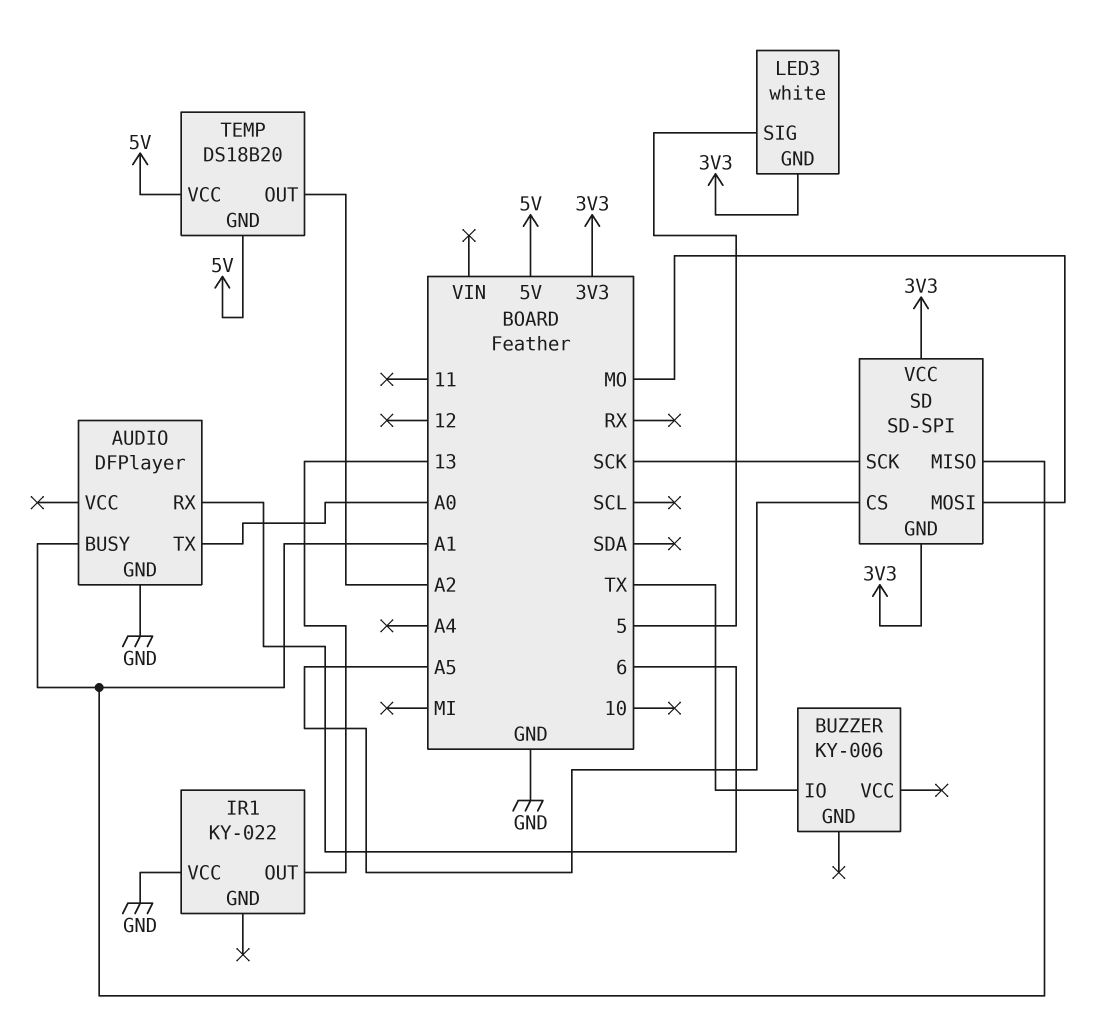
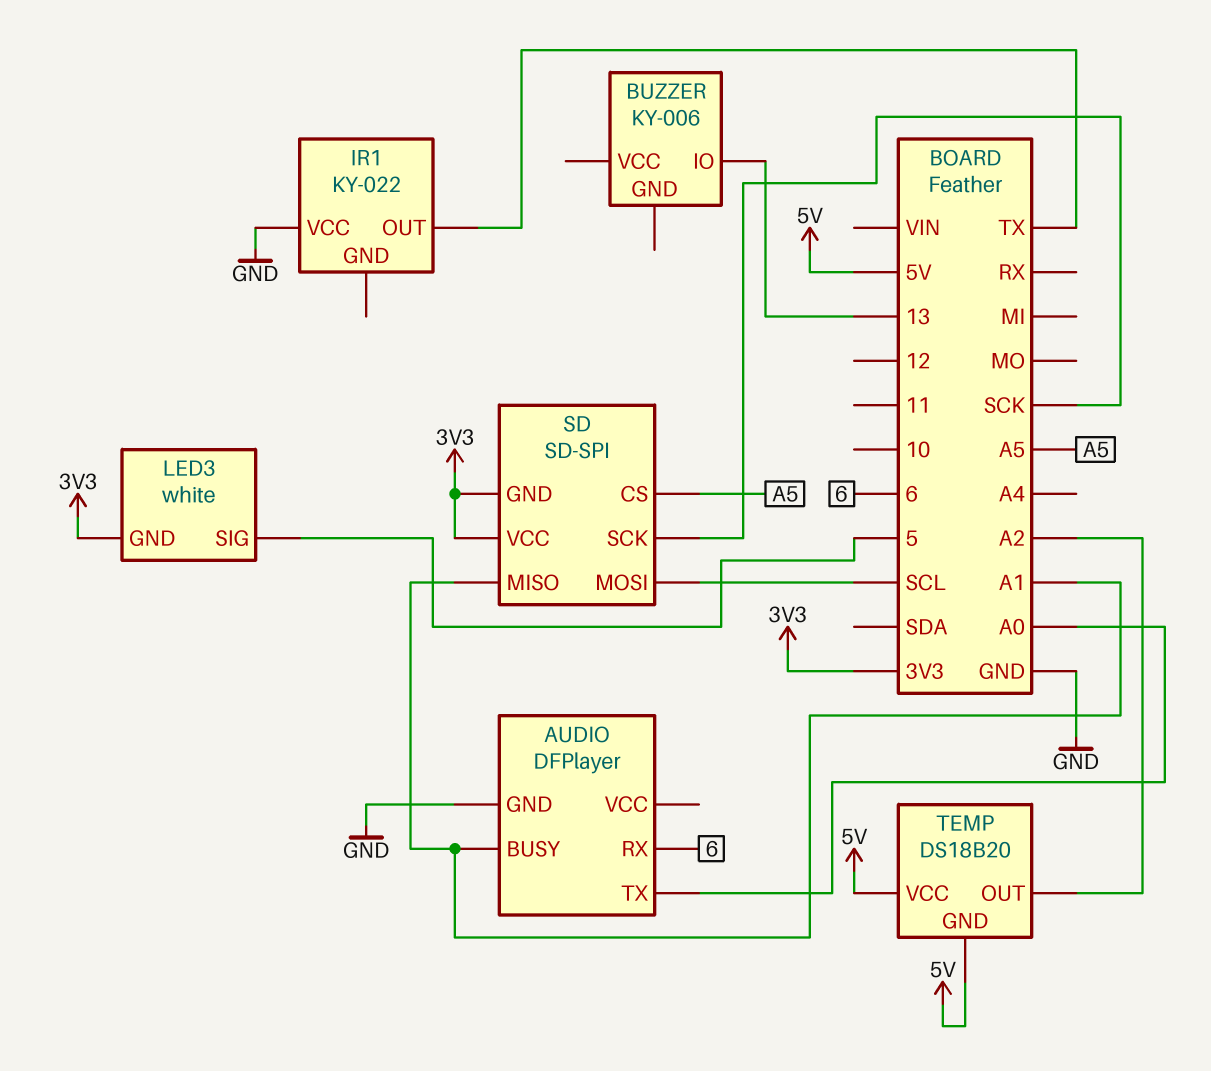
BUZZER pin IO: TX -> 13
IR1 pin OUT: 13 -> TX
SD pin MOSI: MO -> SCL

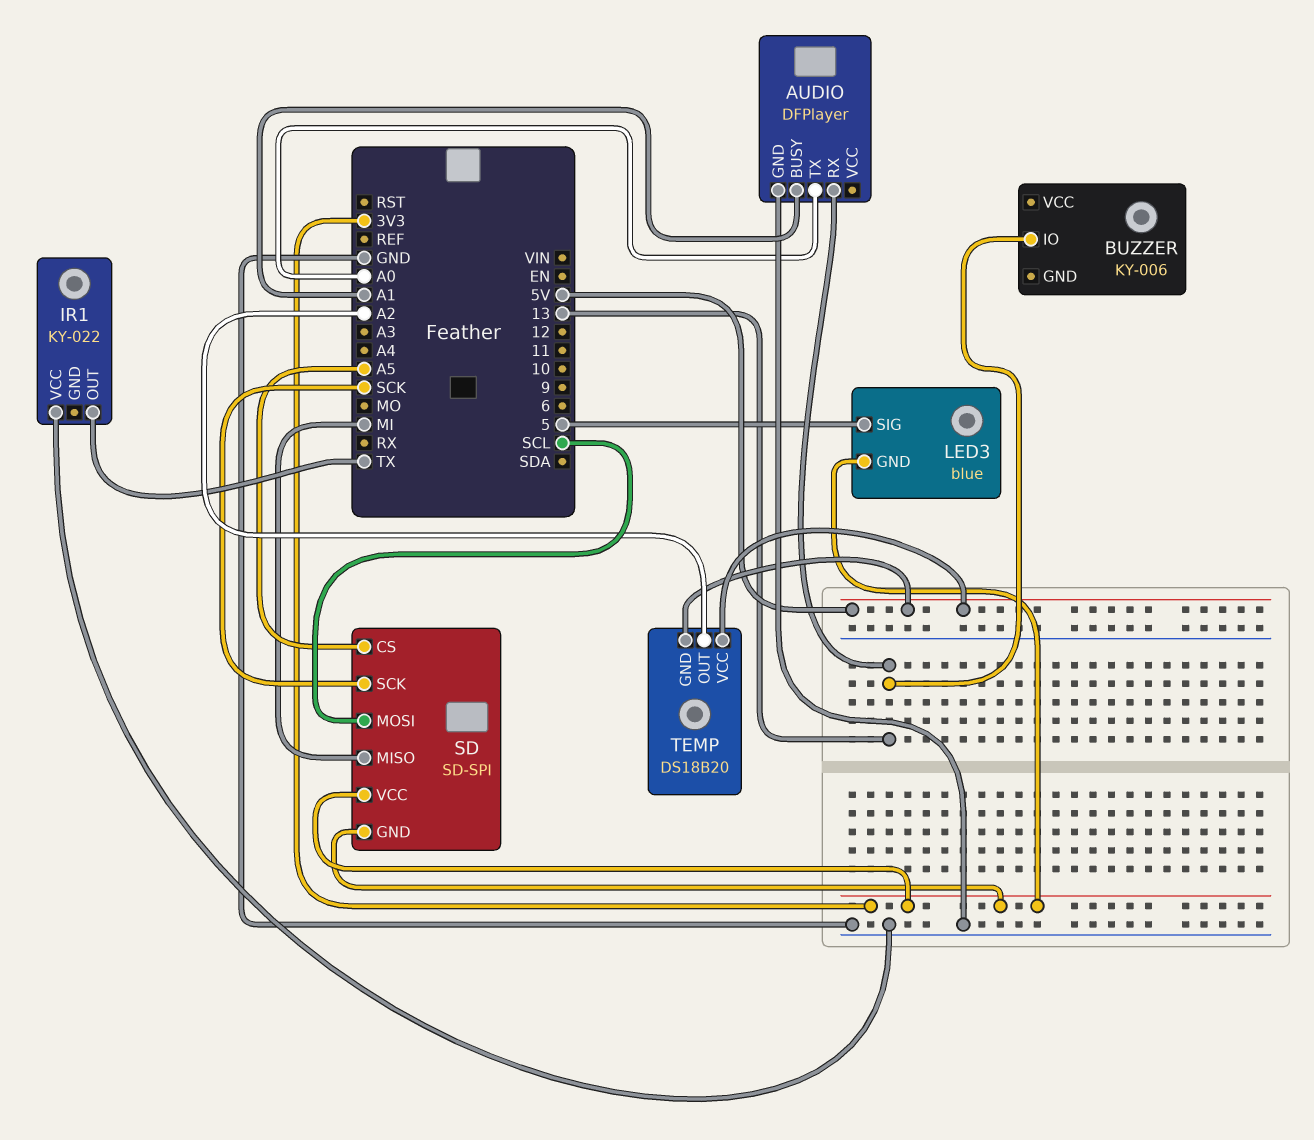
AUDIO pin RX: 6 -> 13
LED3: white -> blue
SD pin MISO: A1 -> MI

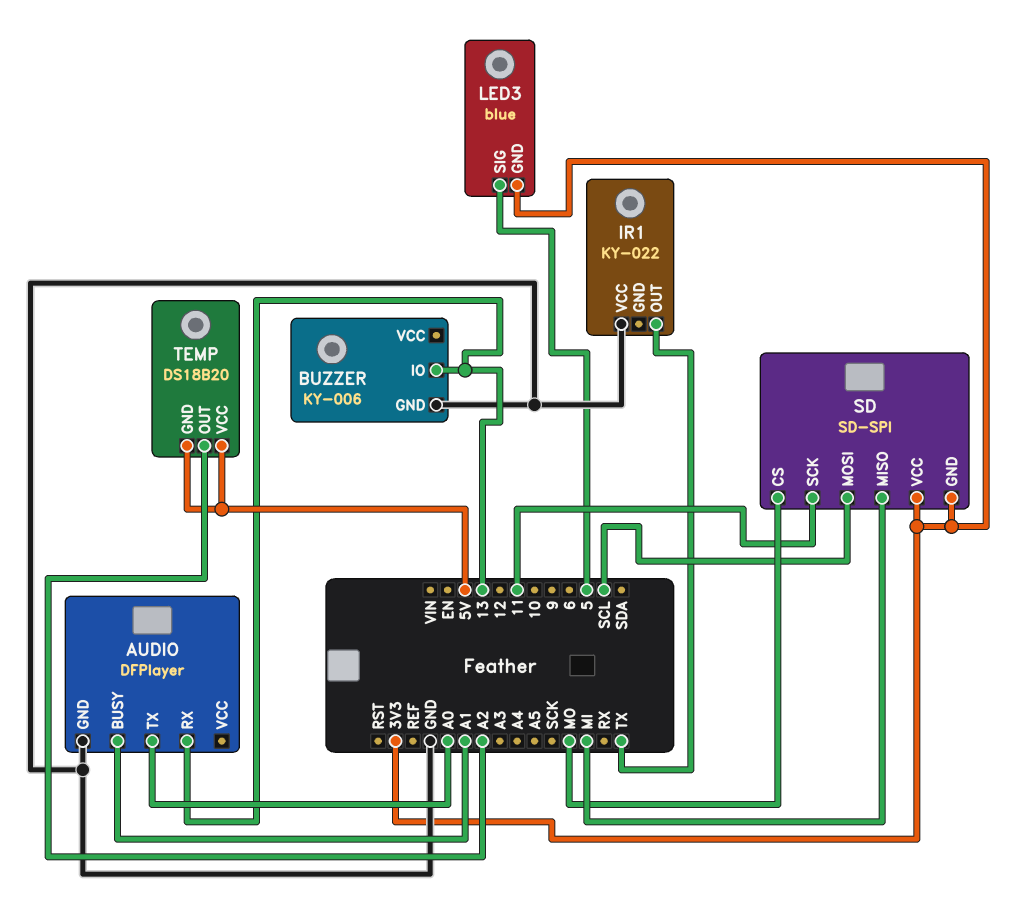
BUZZER pin GND: none -> GND
SD pin CS: A5 -> MO
SD pin SCK: SCK -> 11

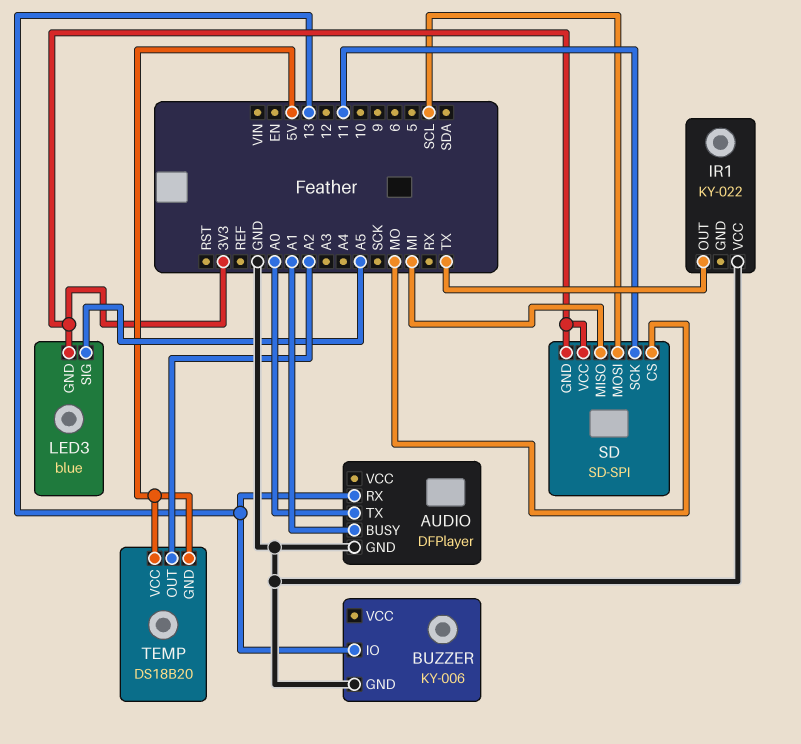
LED3 pin SIG: 5 -> A5

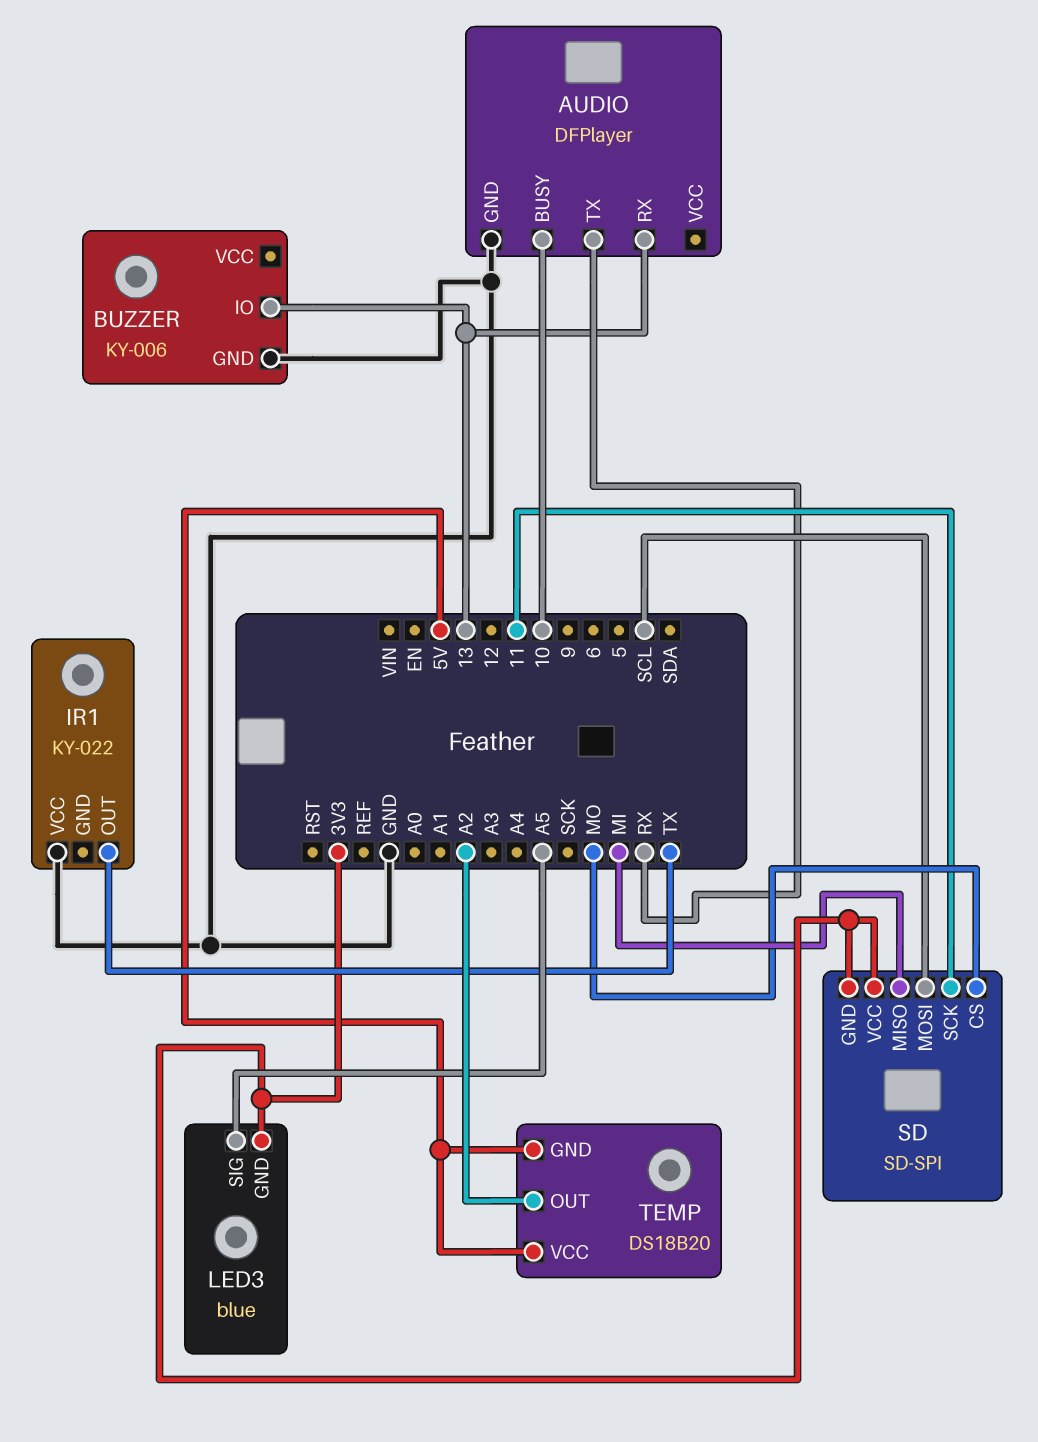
AUDIO pin BUSY: A1 -> 10
AUDIO pin TX: A0 -> RX

